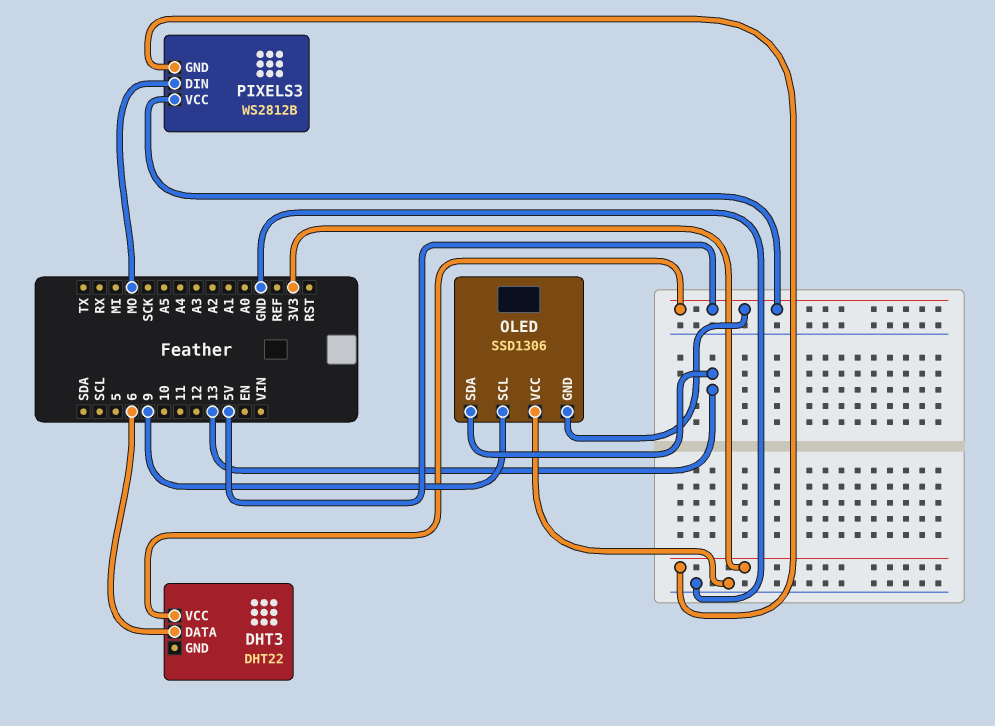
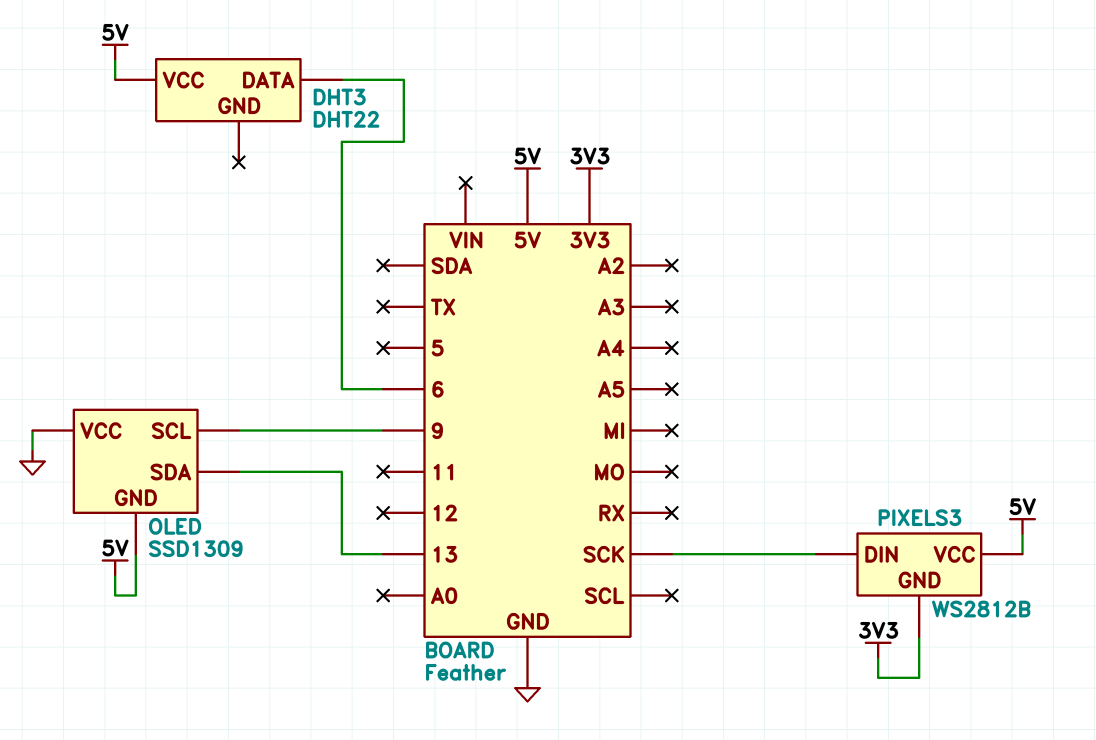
OLED: SSD1306 -> SSD1309
PIXELS3 pin DIN: MO -> SCK

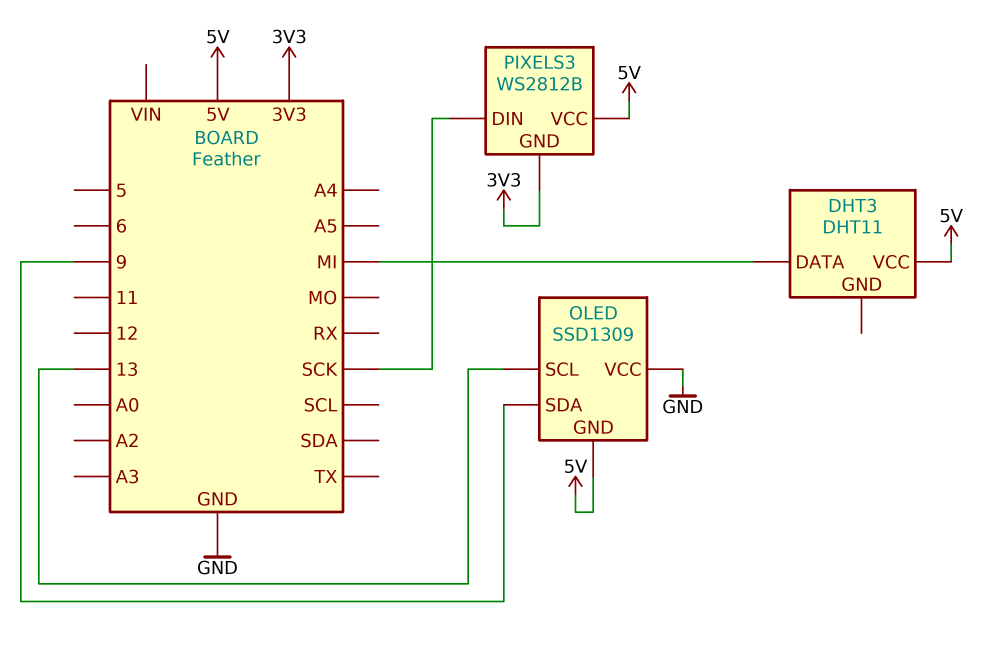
DHT3: DHT22 -> DHT11
DHT3 pin DATA: 6 -> MI
OLED pin SCL: 9 -> 13
OLED pin SDA: 13 -> 9

